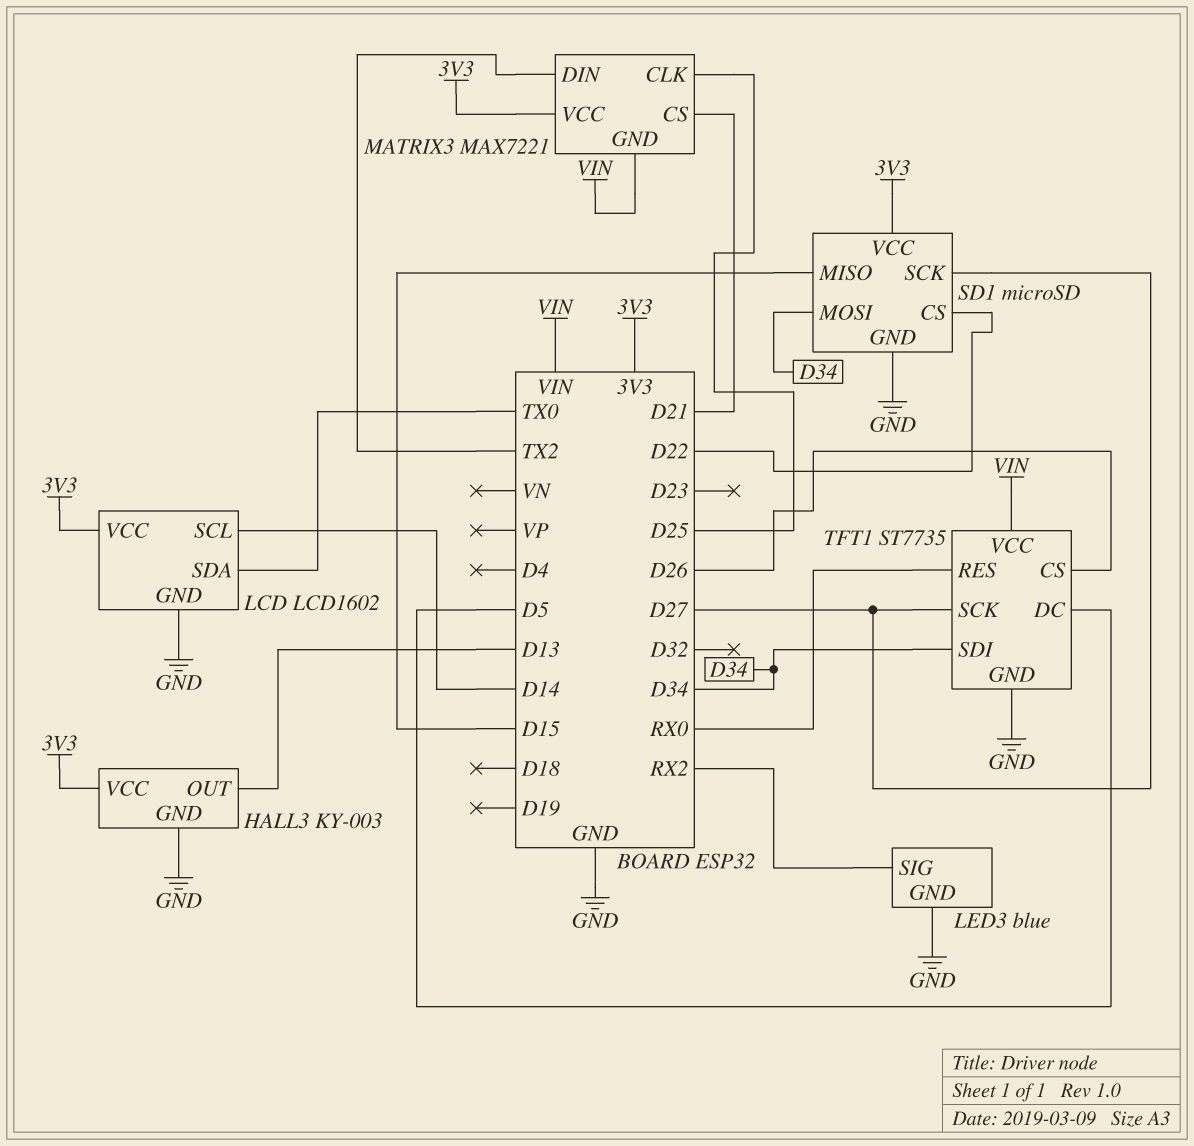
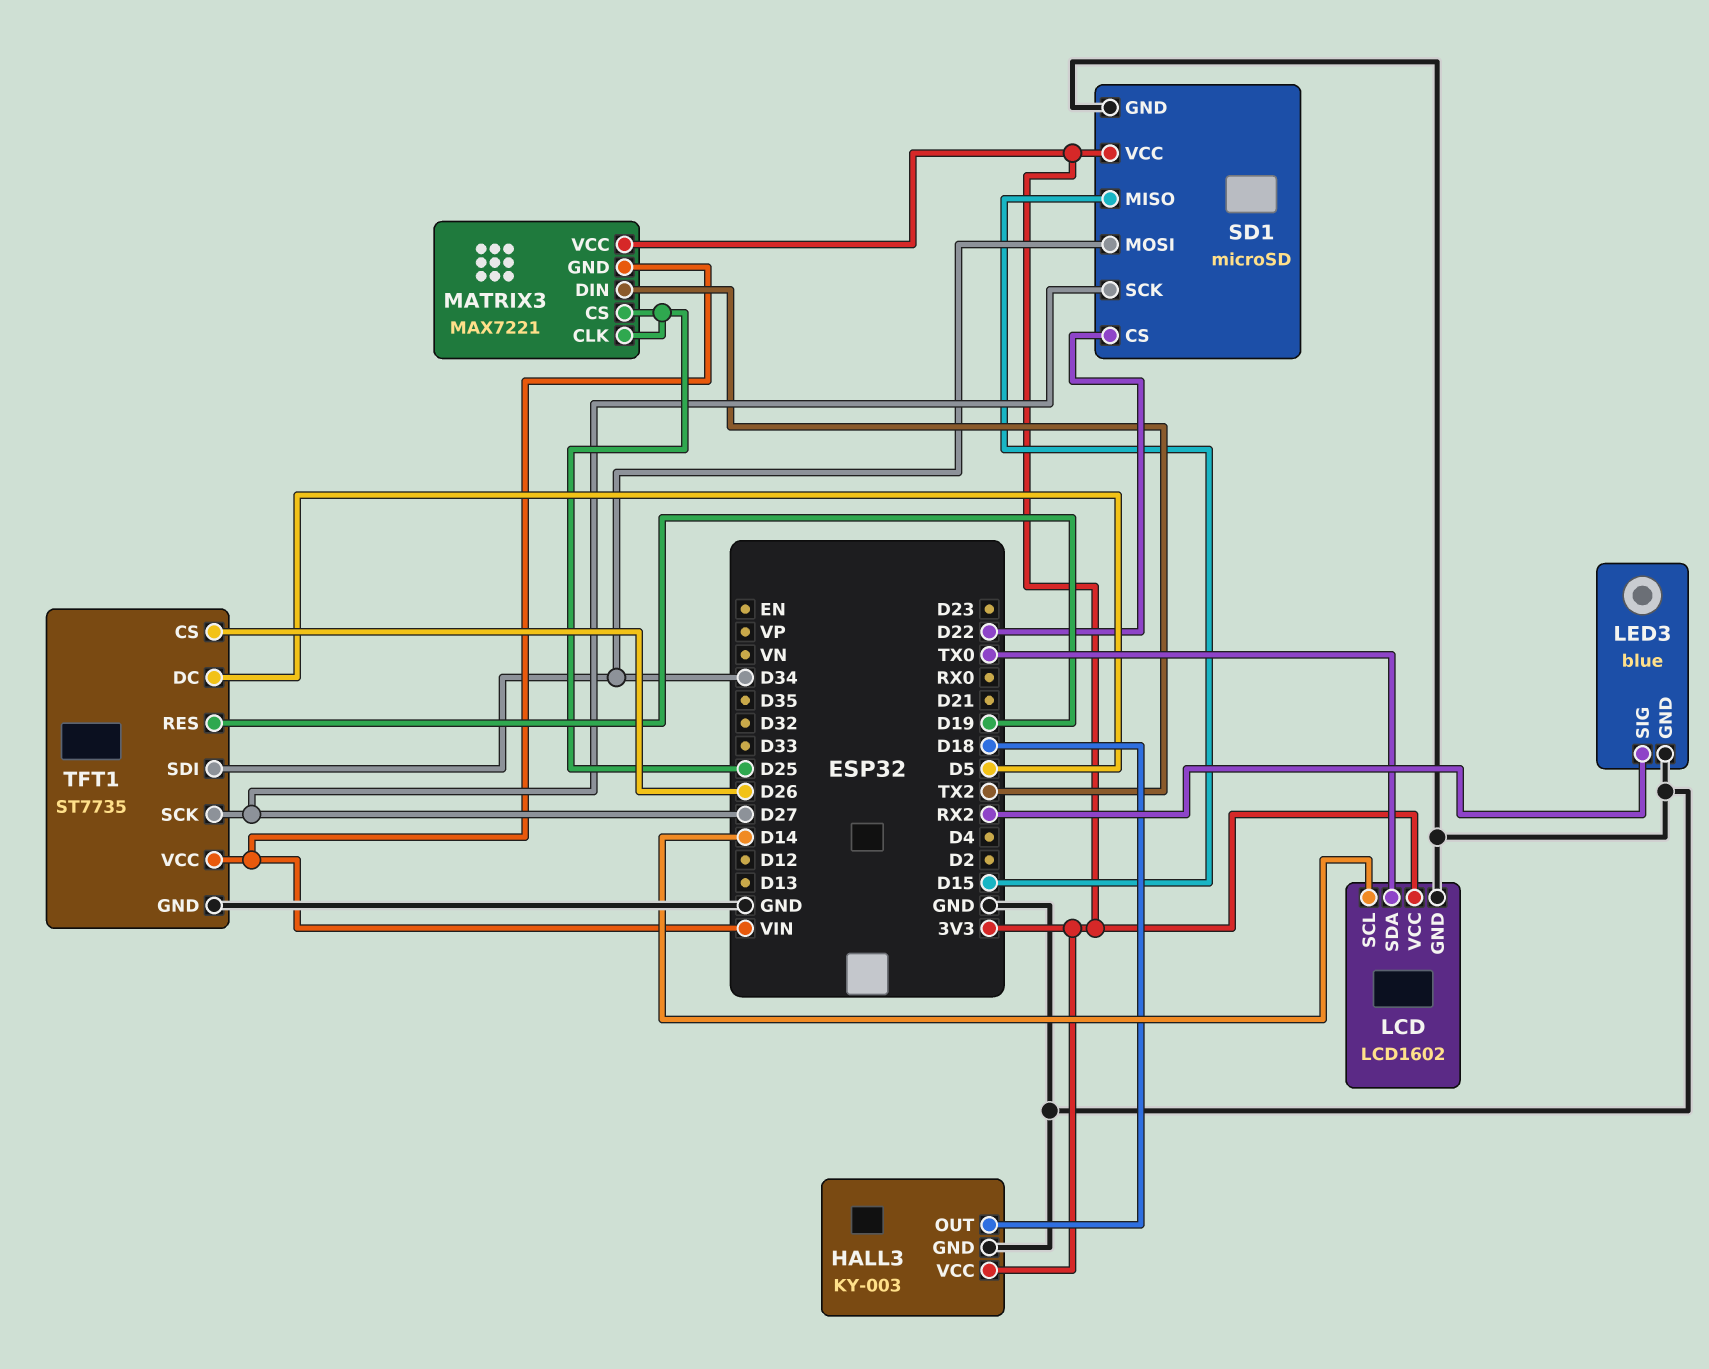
HALL3 pin OUT: D13 -> D18
MATRIX3 pin CS: D21 -> D25
TFT1 pin RES: RX0 -> D19

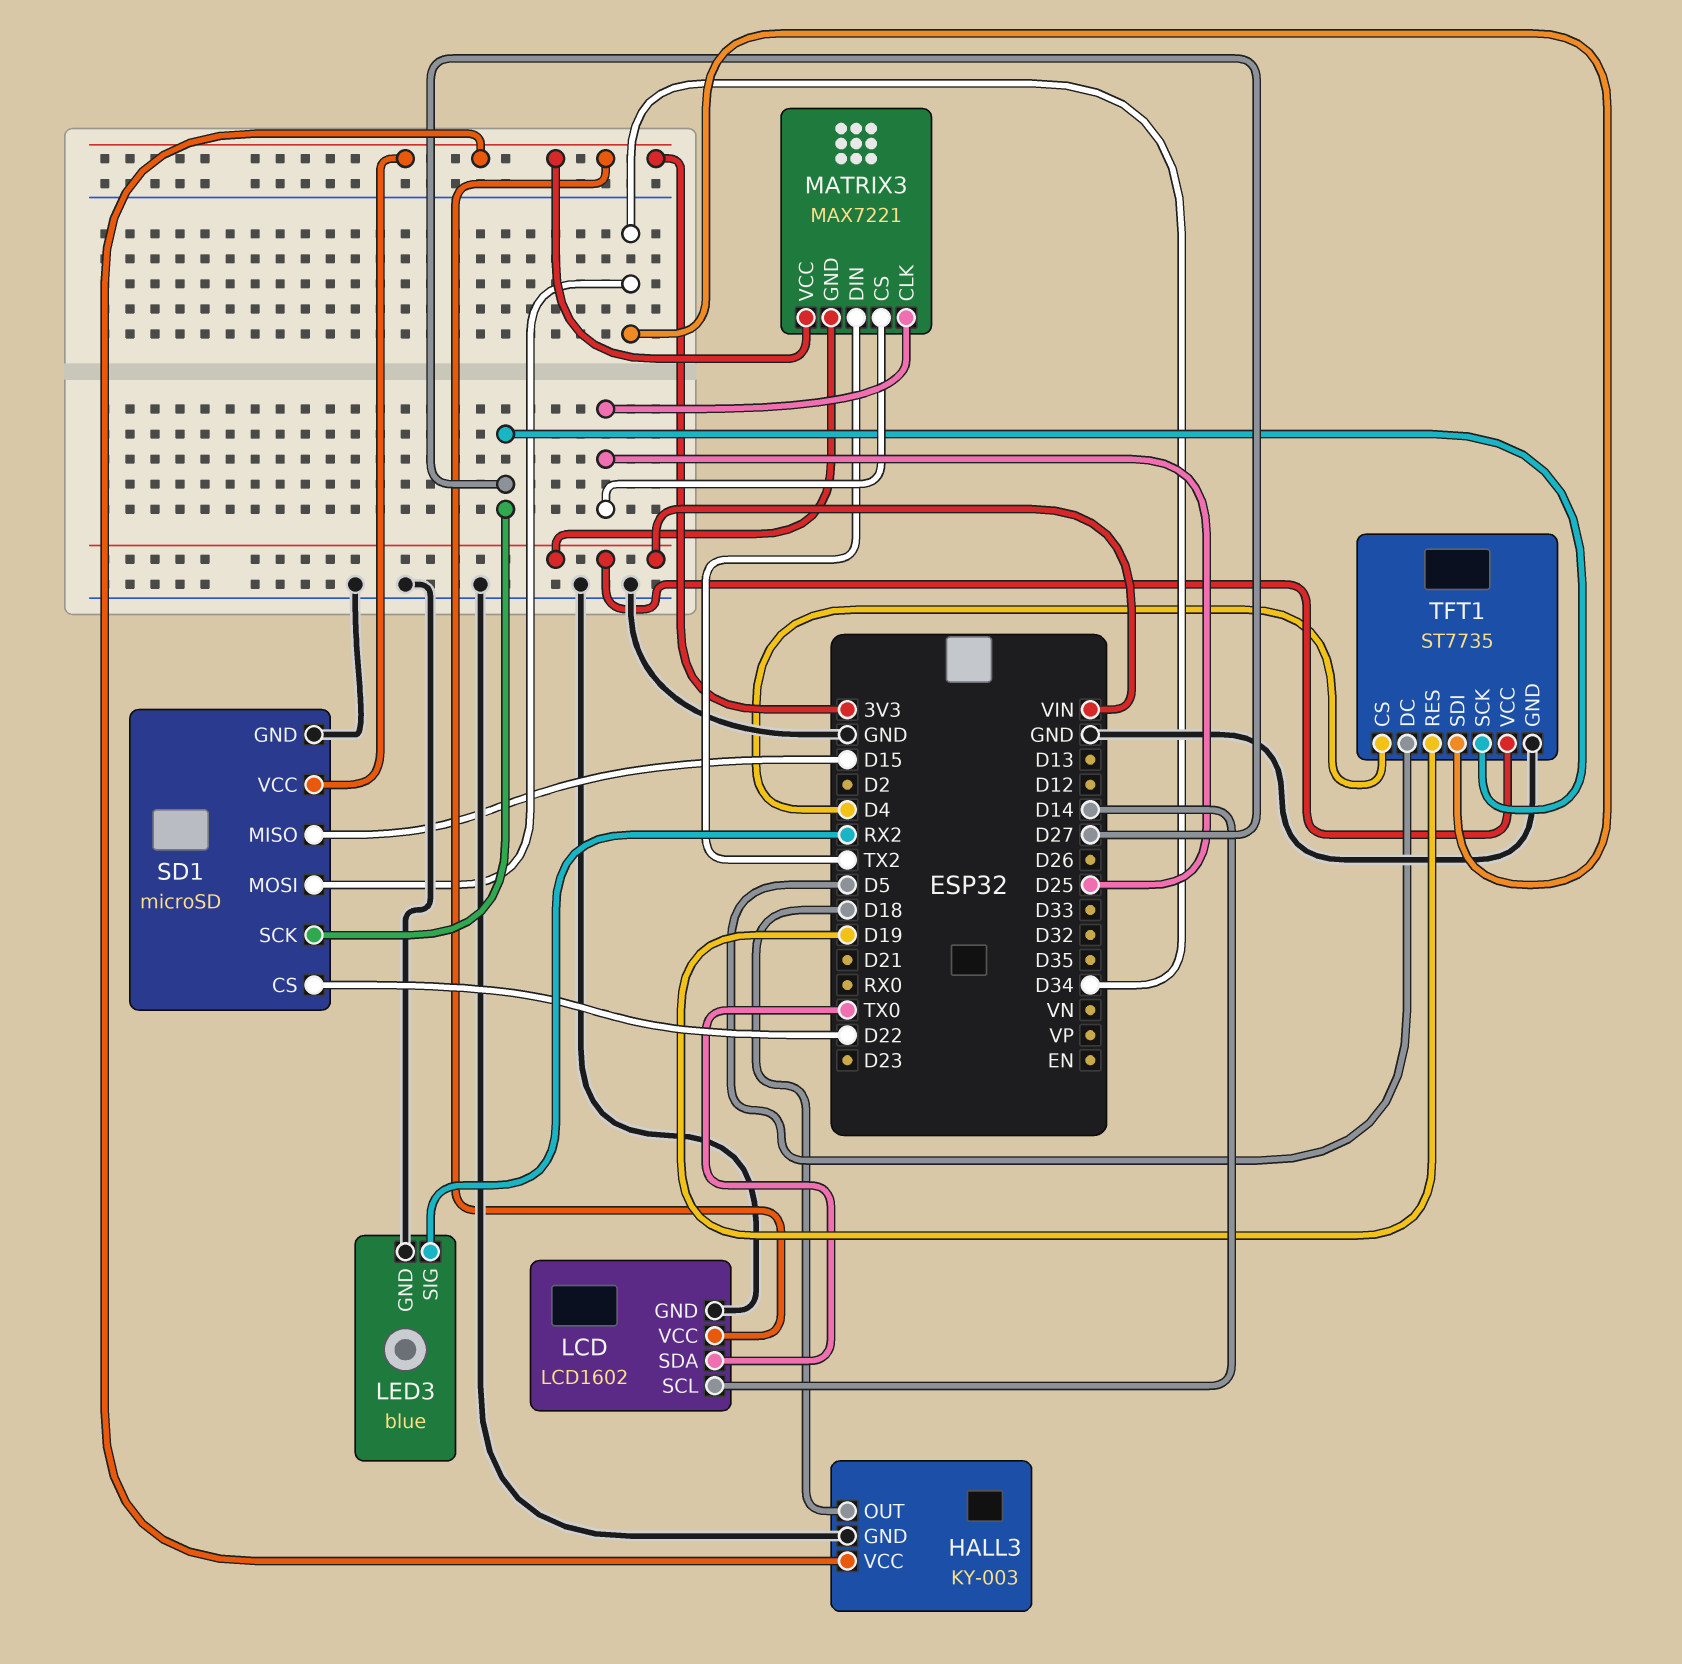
TFT1 pin CS: D26 -> D4

